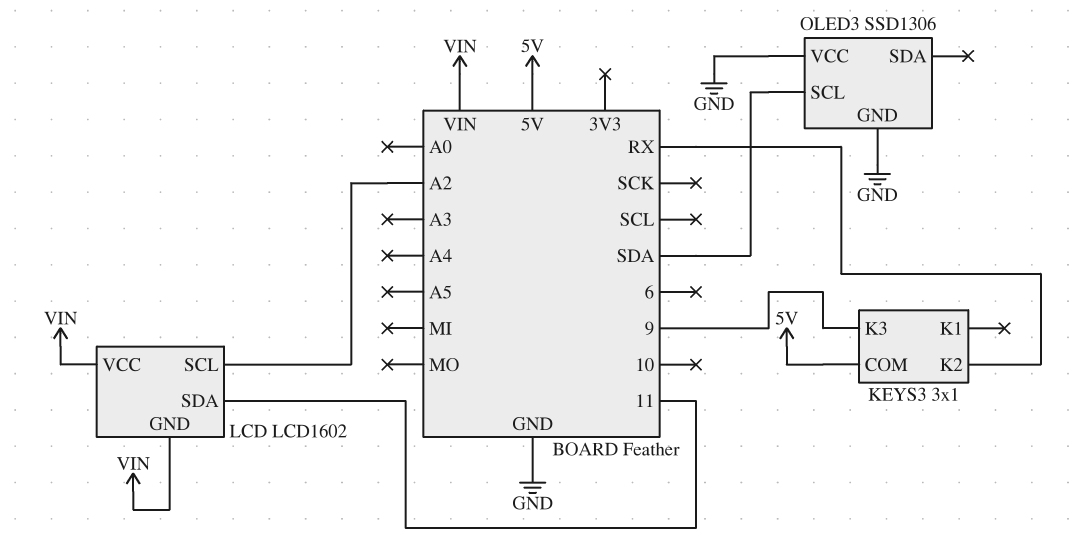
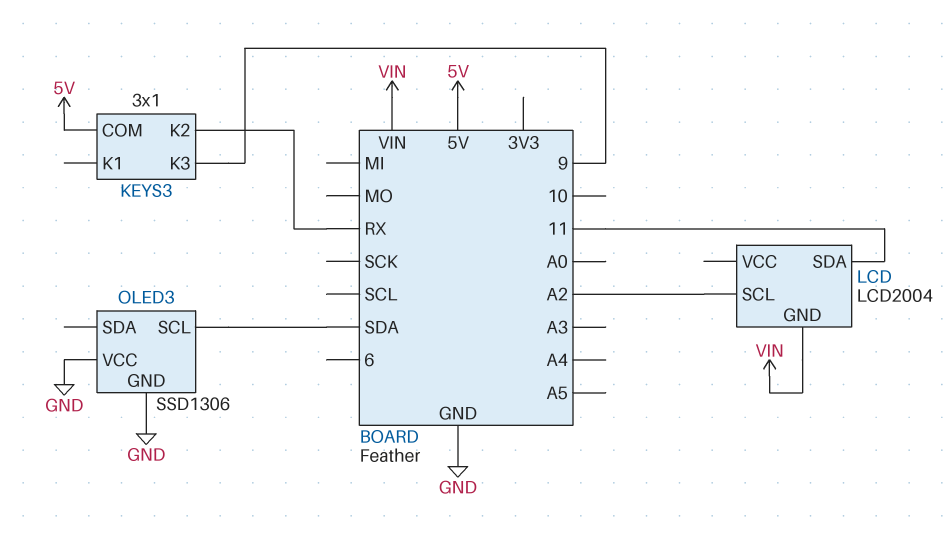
LCD: LCD1602 -> LCD2004
LCD pin VCC: VIN -> none

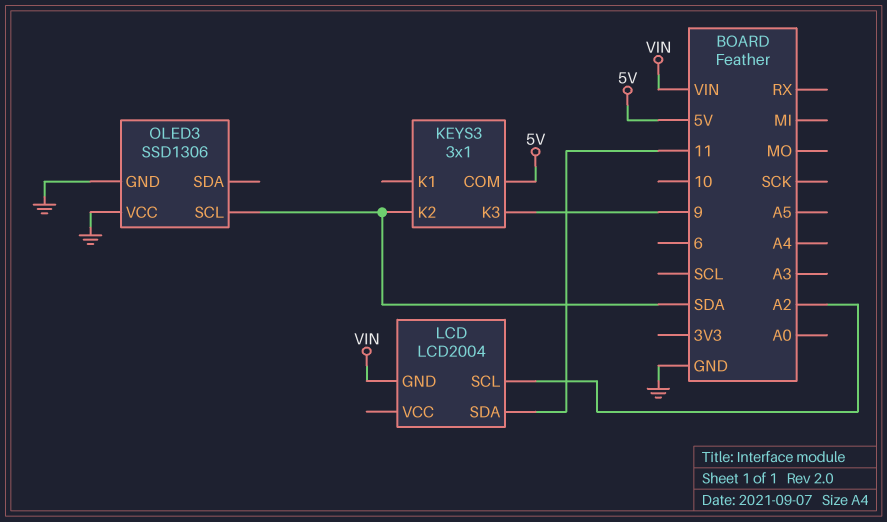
KEYS3 pin K2: RX -> SDA

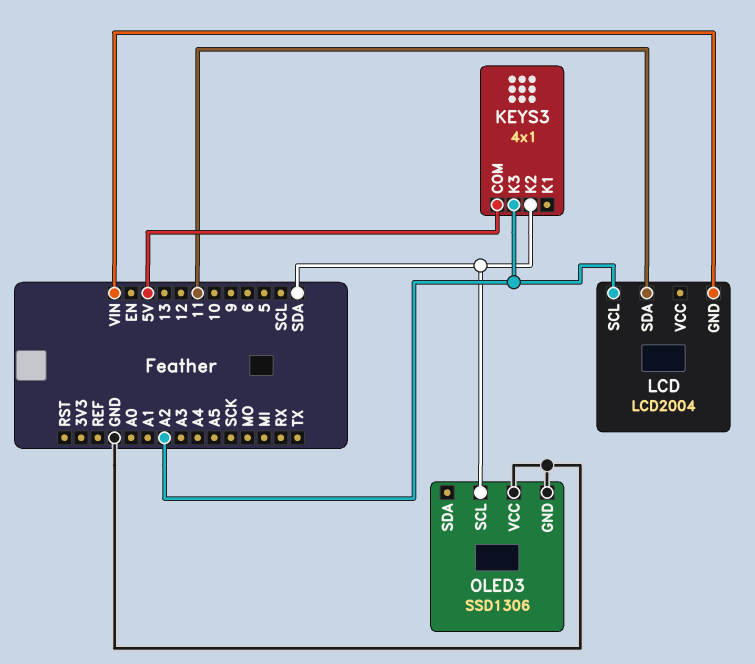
KEYS3: 3x1 -> 4x1
KEYS3 pin K3: 9 -> A2

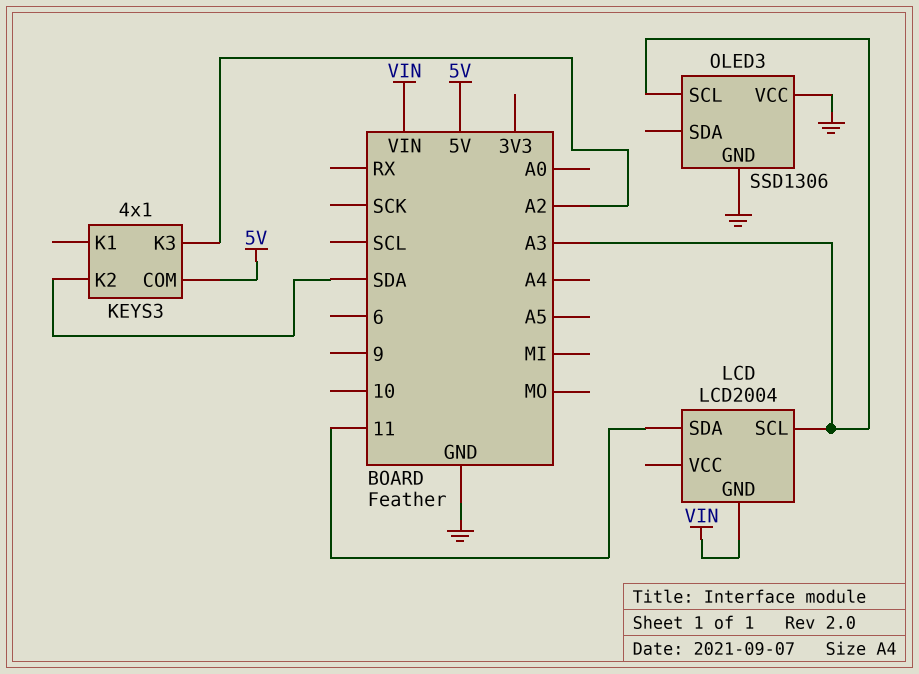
LCD pin SCL: A2 -> A3
OLED3 pin SCL: SDA -> A3

